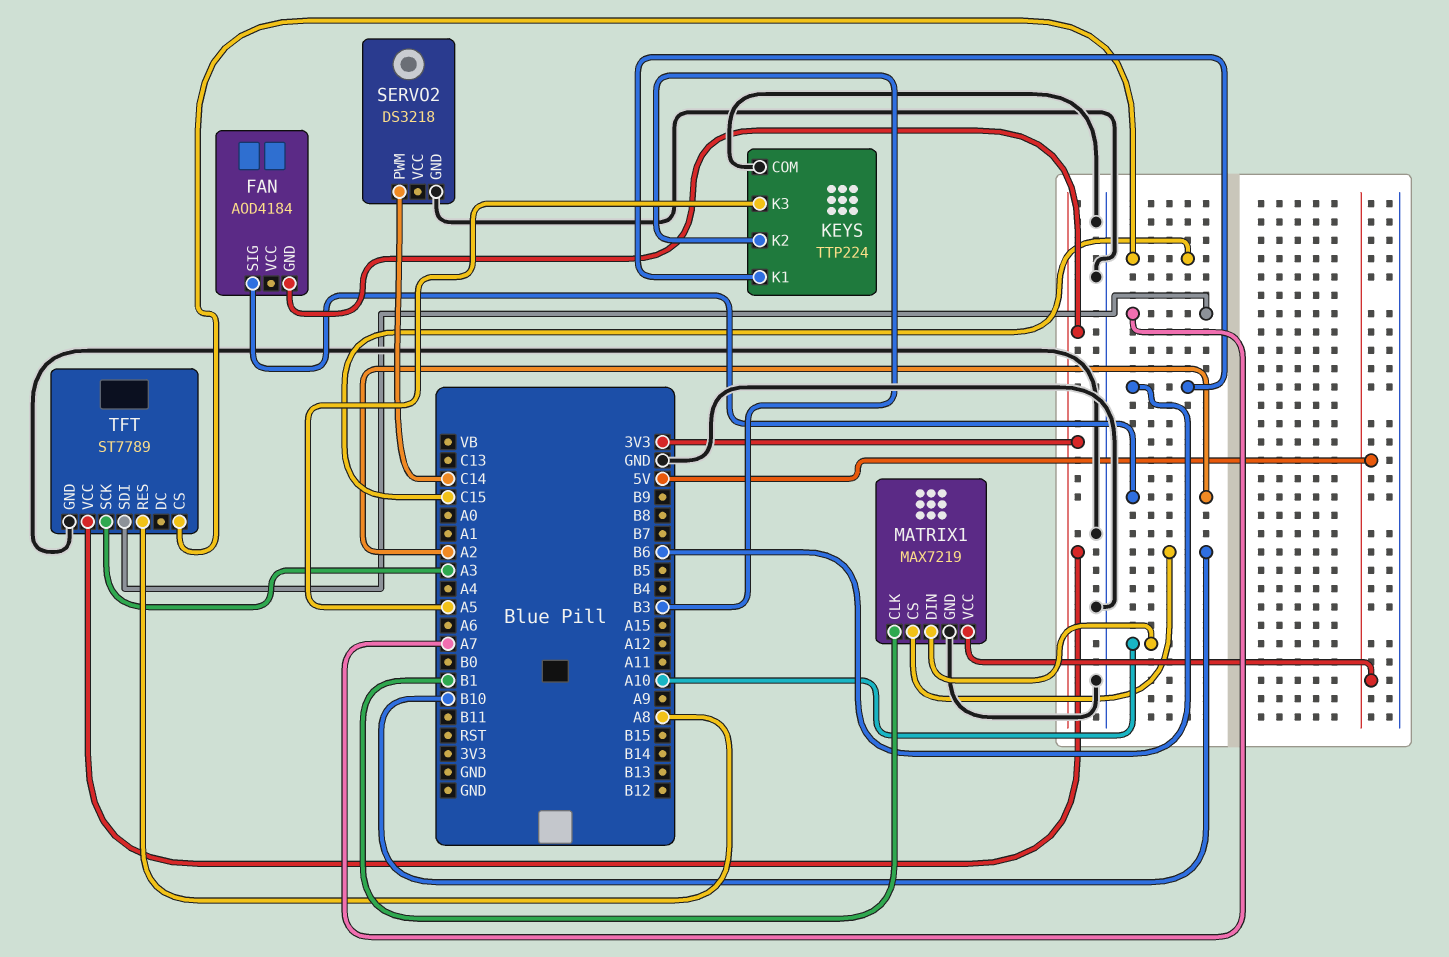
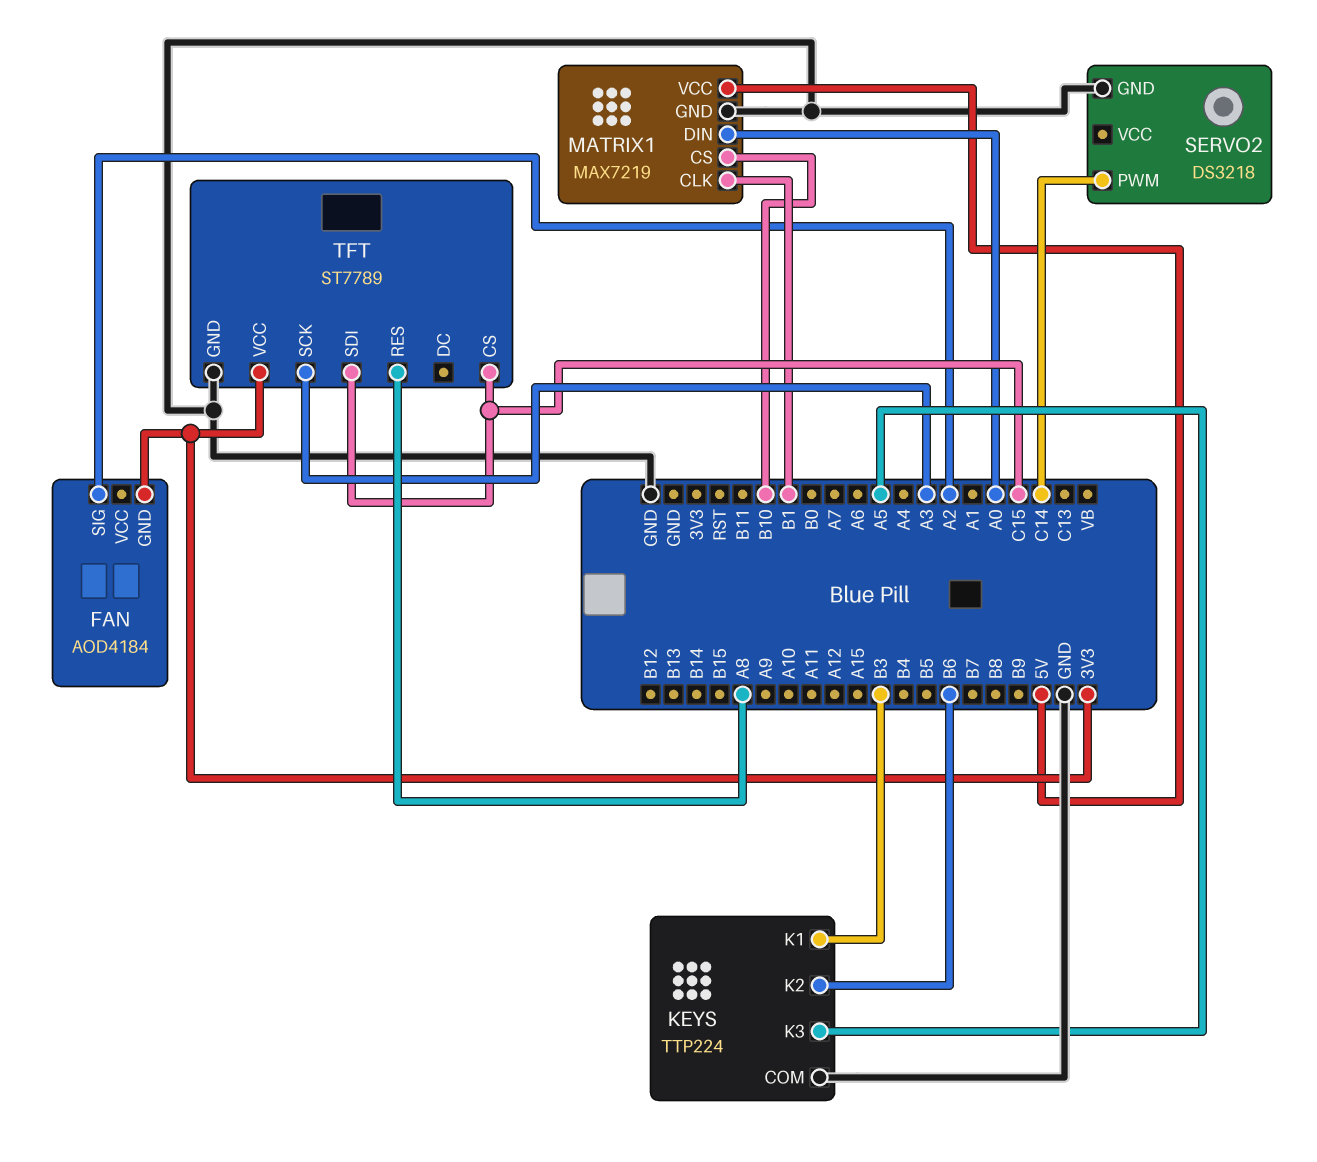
KEYS pin K1: B6 -> B3
KEYS pin K2: B3 -> B6
MATRIX1 pin DIN: A10 -> A0
TFT pin SDI: A7 -> C15

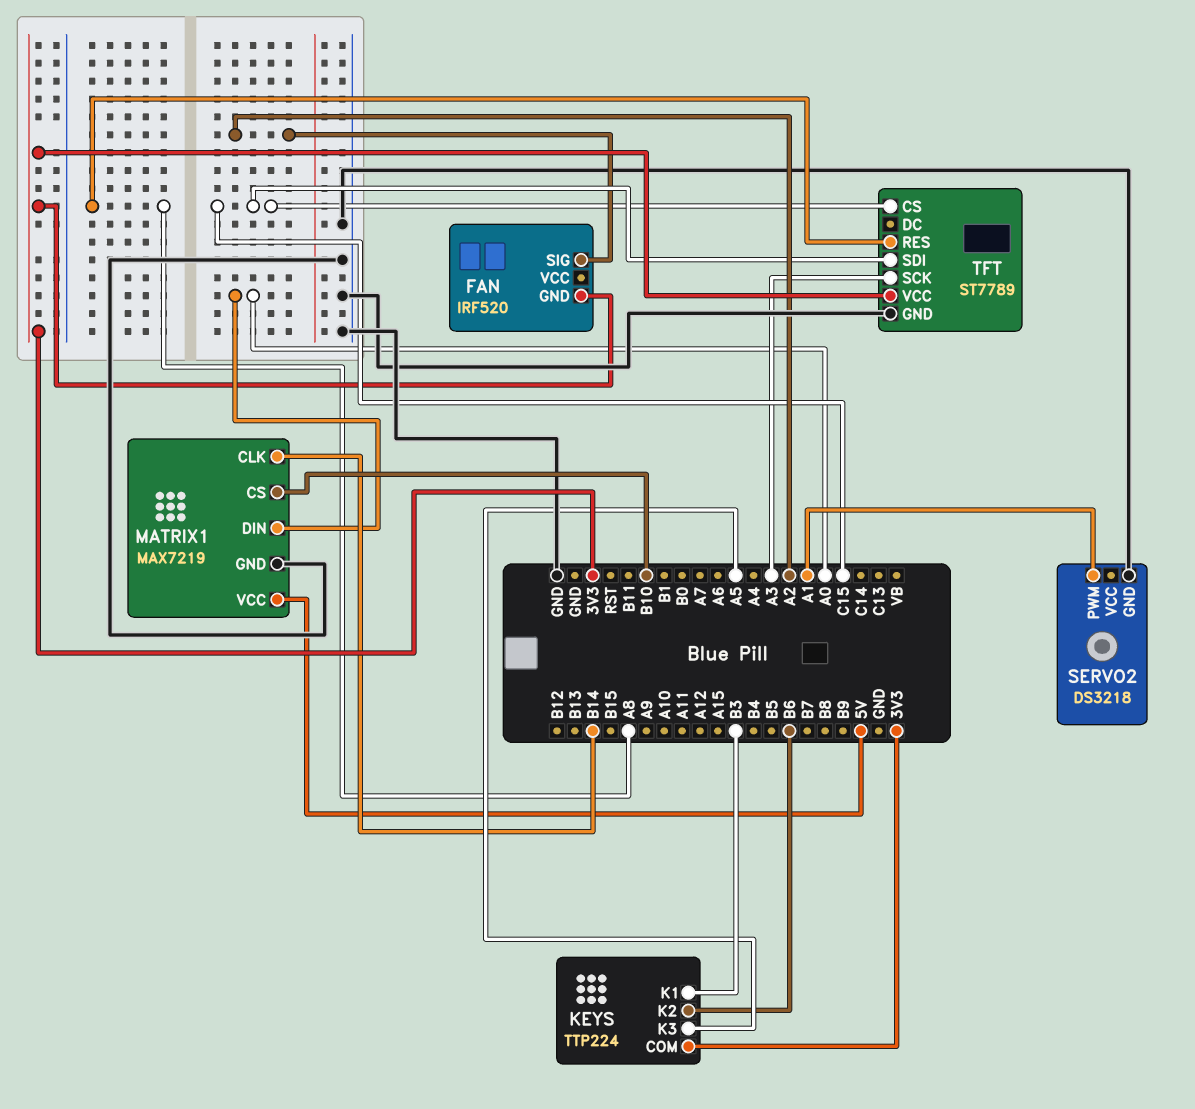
FAN: AOD4184 -> IRF520
KEYS pin COM: GND -> 3V3
MATRIX1 pin CLK: B1 -> B14
SERVO2 pin PWM: C14 -> A1

